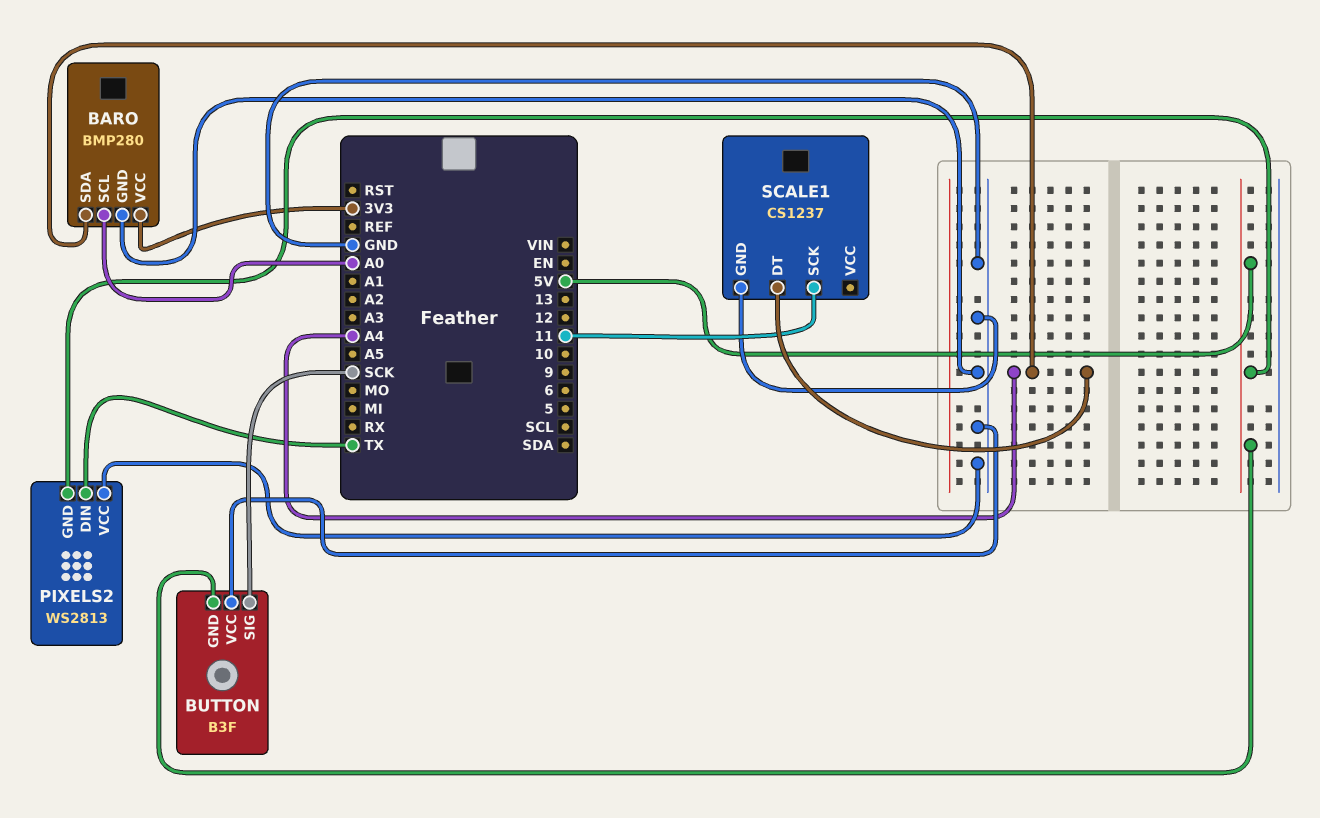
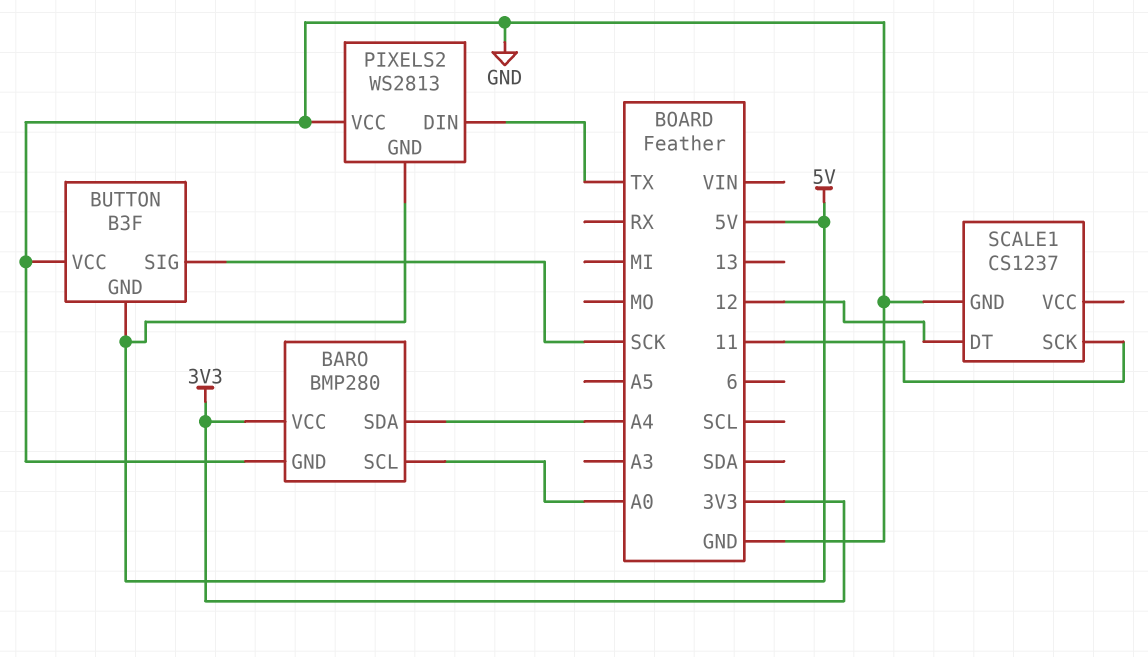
SCALE1 pin DT: A4 -> 12

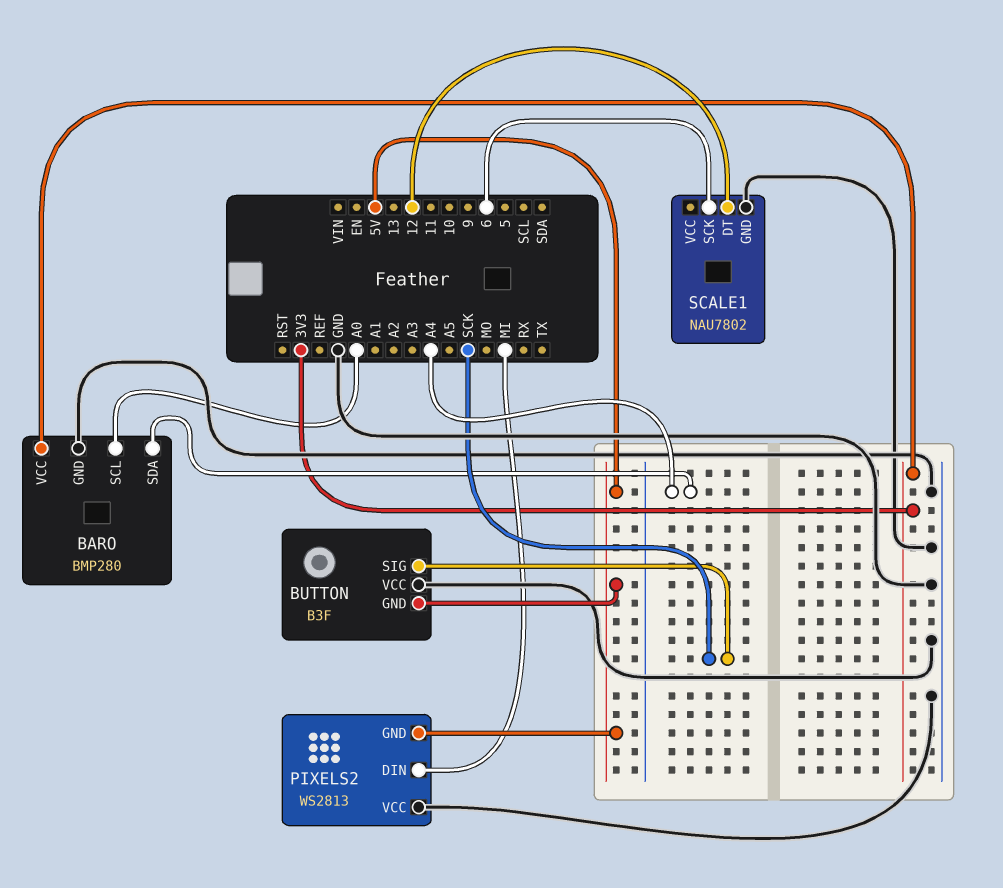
PIXELS2 pin DIN: TX -> MI
SCALE1: CS1237 -> NAU7802
SCALE1 pin SCK: 11 -> 6

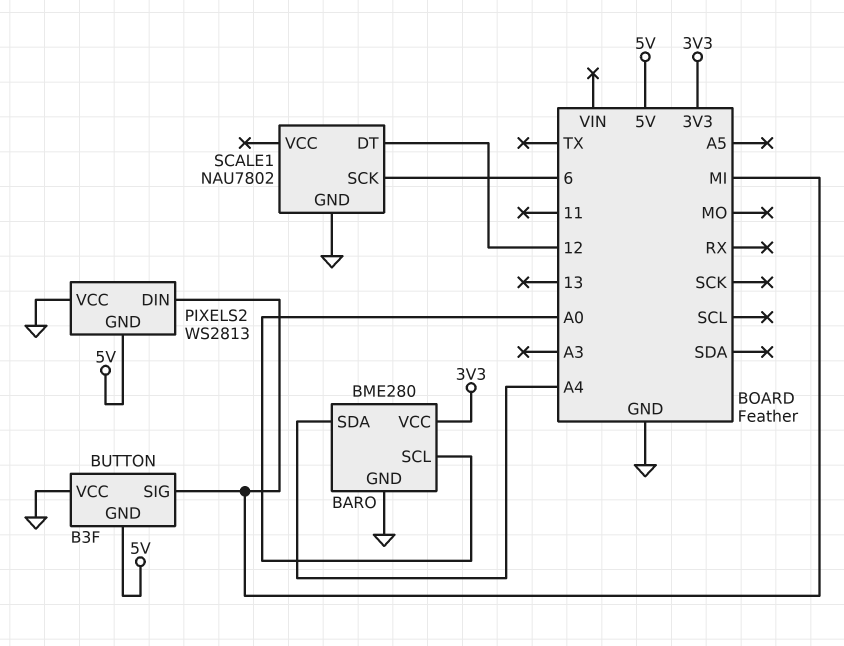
BARO: BMP280 -> BME280
BUTTON pin SIG: SCK -> MI

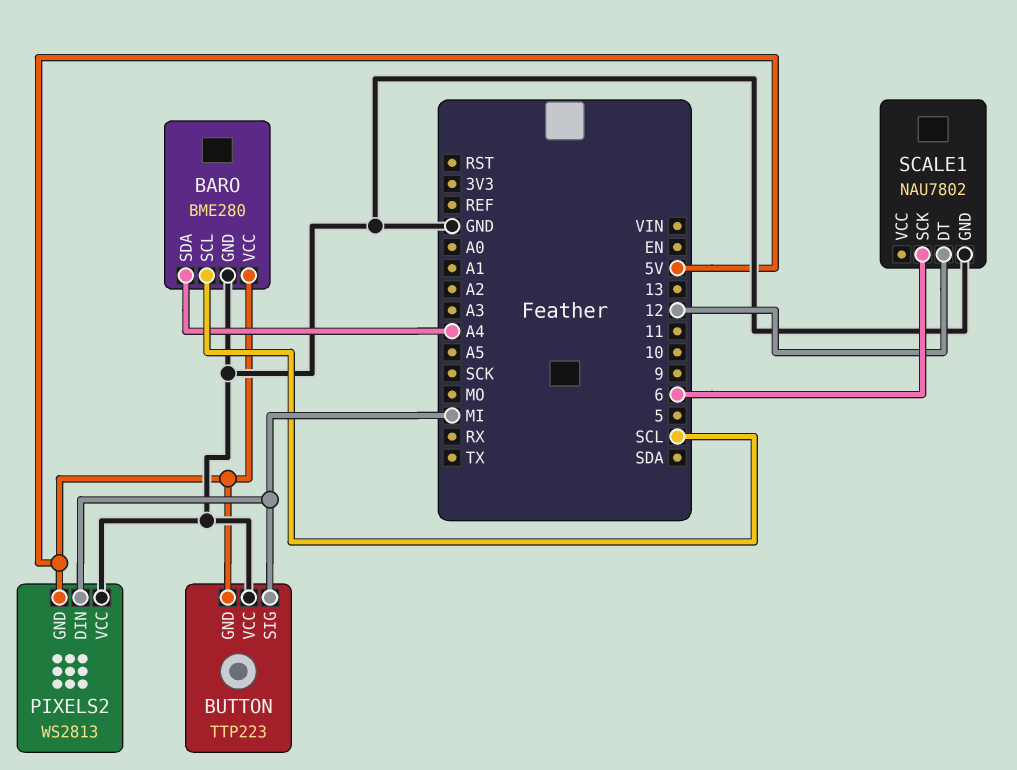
BARO pin SCL: A0 -> SCL
BARO pin VCC: 3V3 -> 5V
BUTTON: B3F -> TTP223

